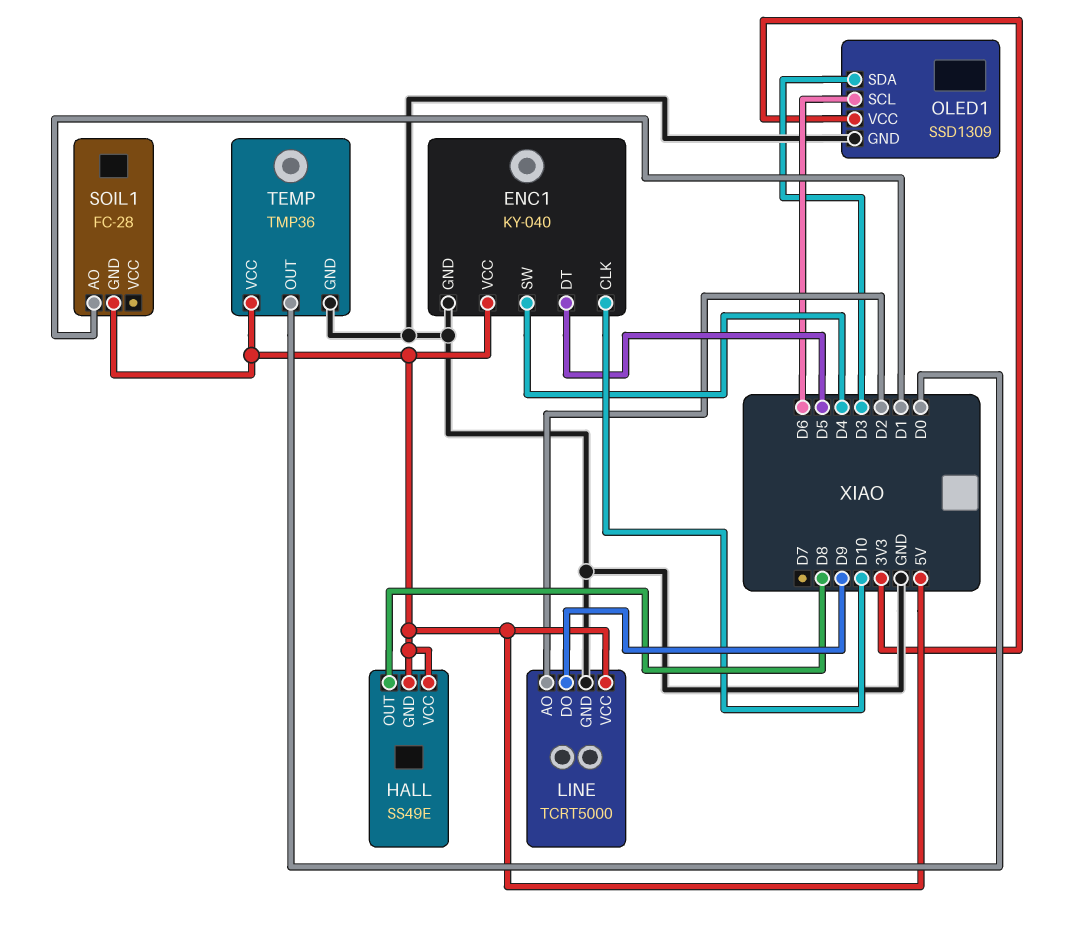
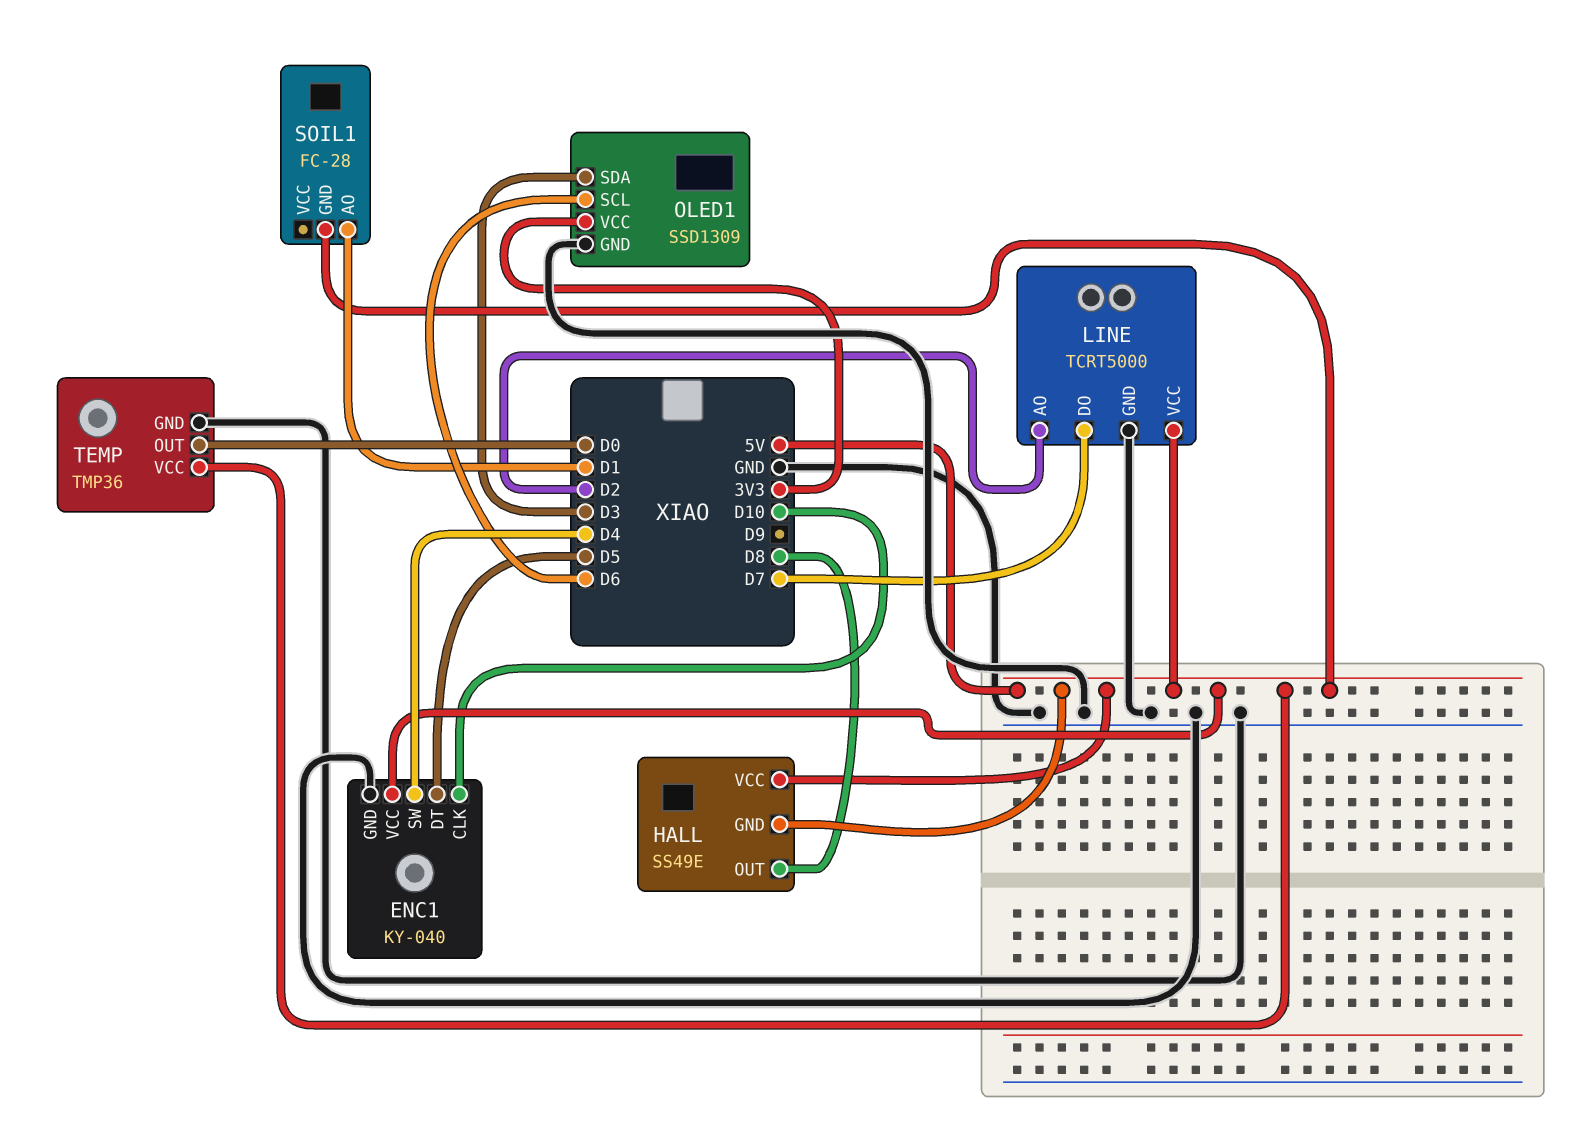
LINE pin DO: D9 -> D7

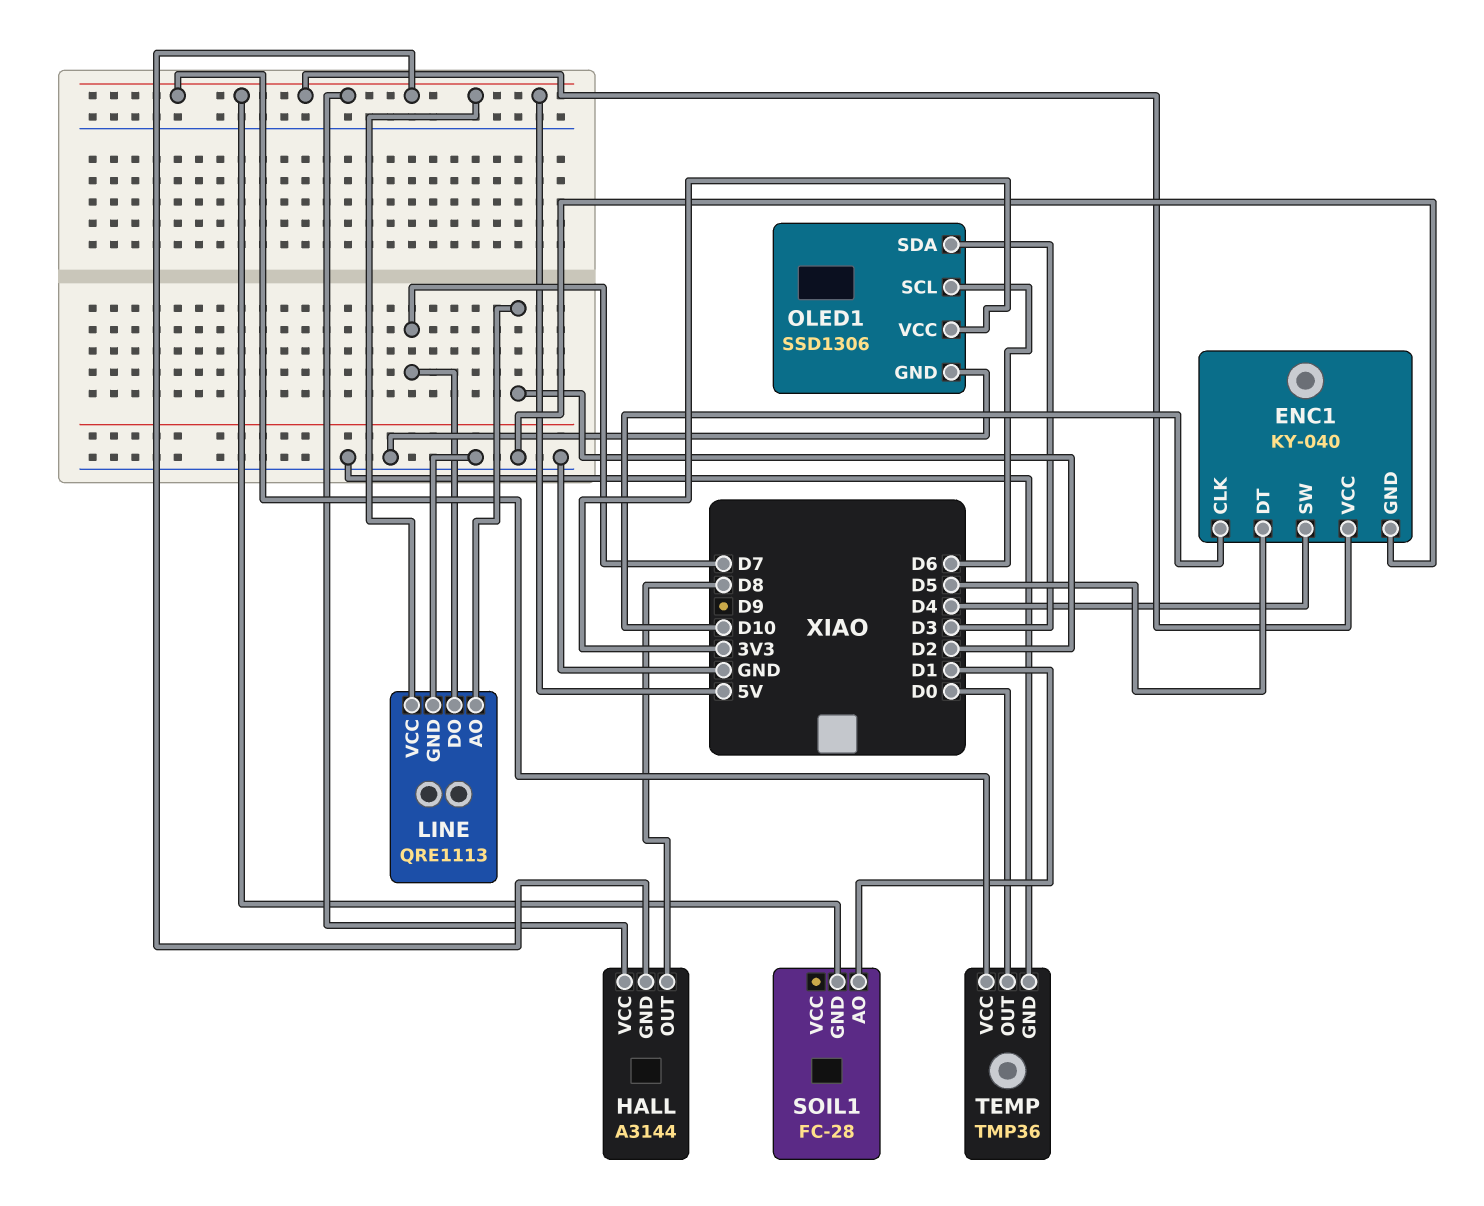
HALL: SS49E -> A3144
LINE: TCRT5000 -> QRE1113
OLED1: SSD1309 -> SSD1306

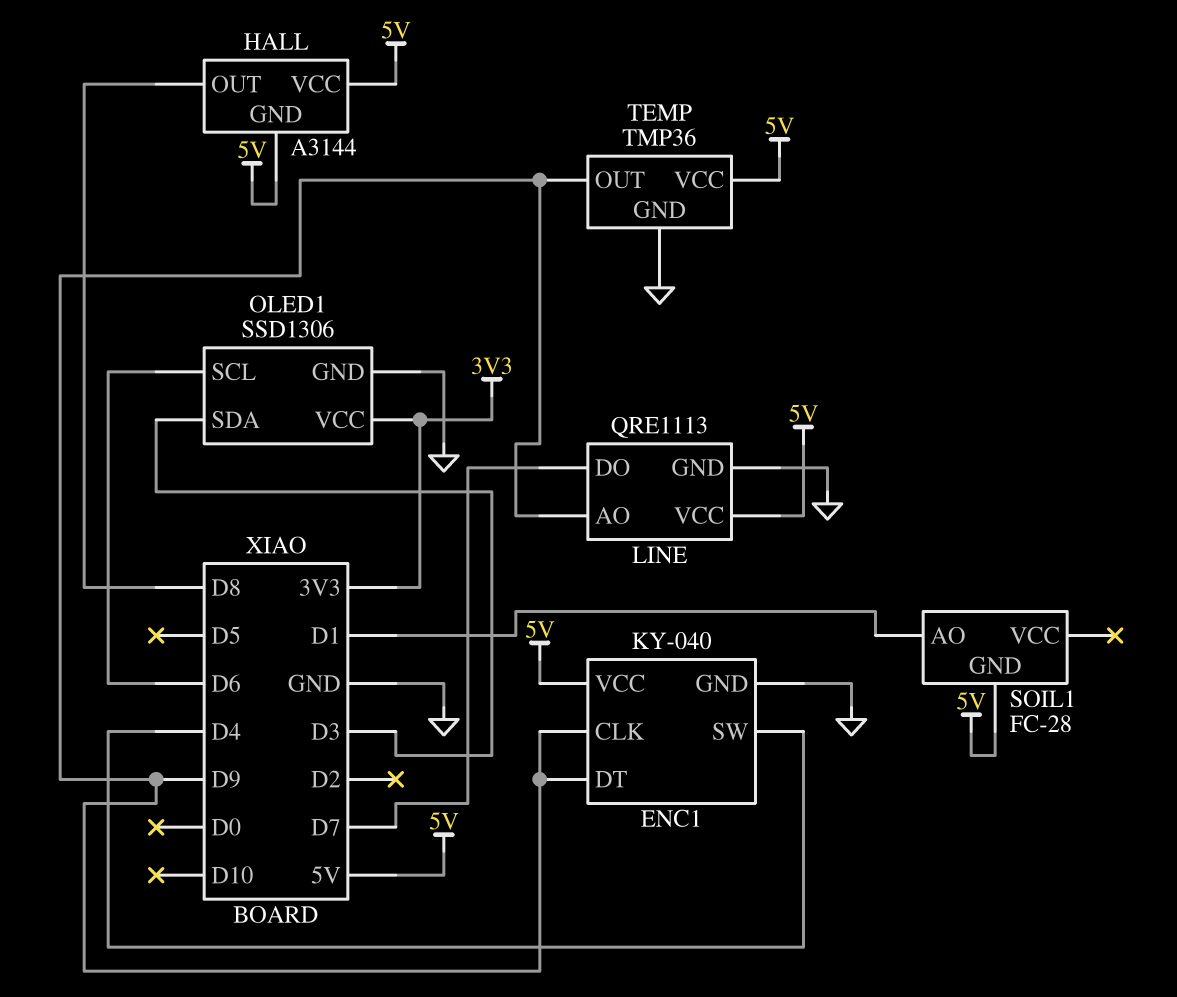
ENC1 pin CLK: D10 -> D9
ENC1 pin DT: D5 -> D9
LINE pin AO: D2 -> D9
TEMP pin OUT: D0 -> D9

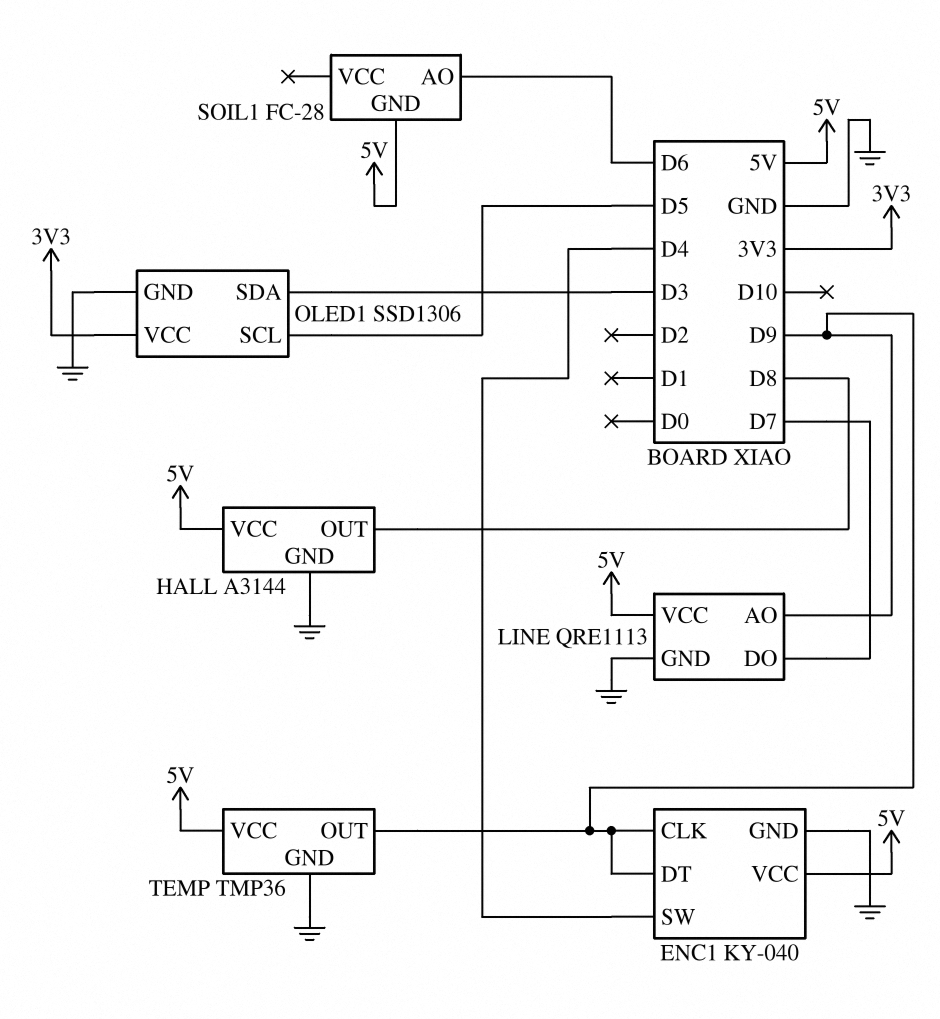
HALL pin GND: 5V -> GND
OLED1 pin SCL: D6 -> D5
SOIL1 pin AO: D1 -> D6

